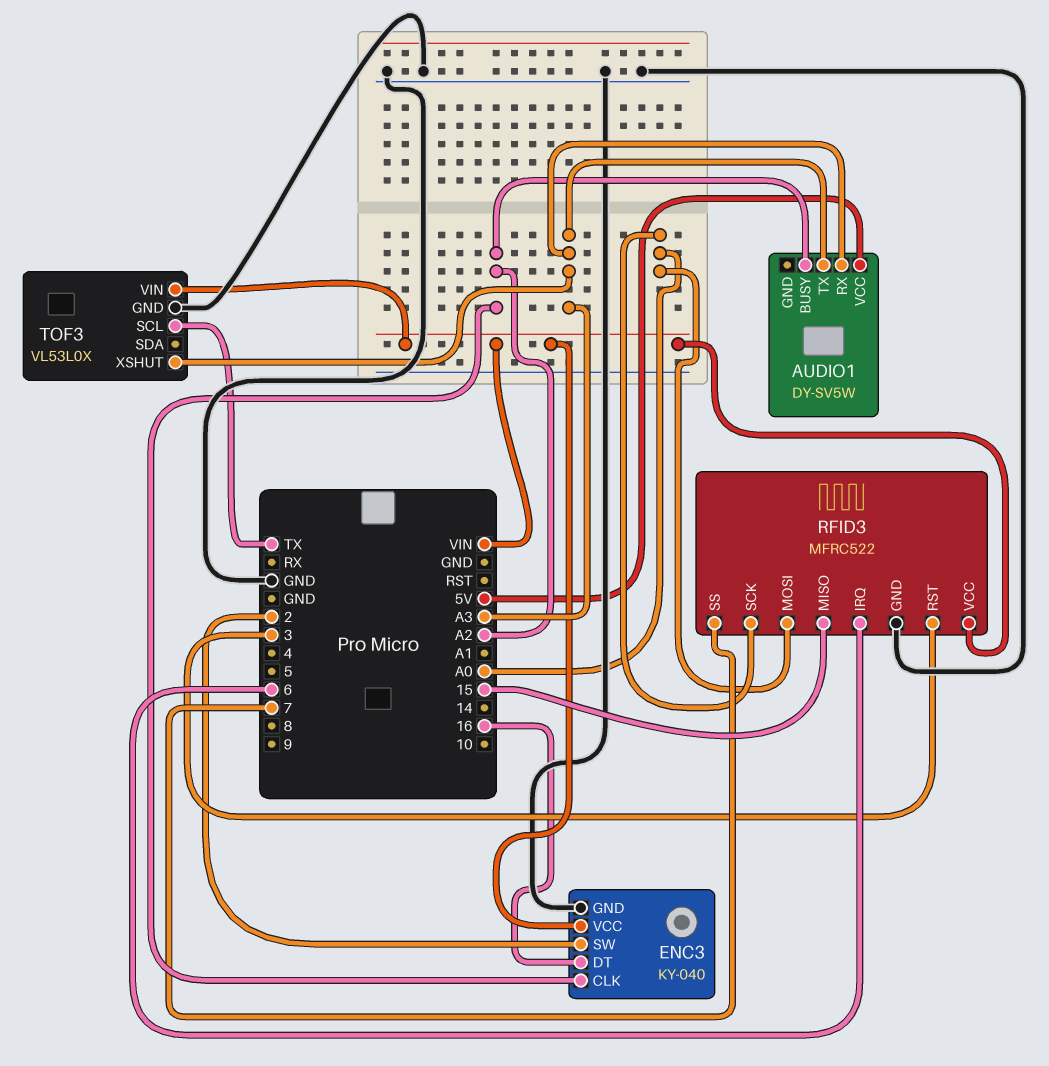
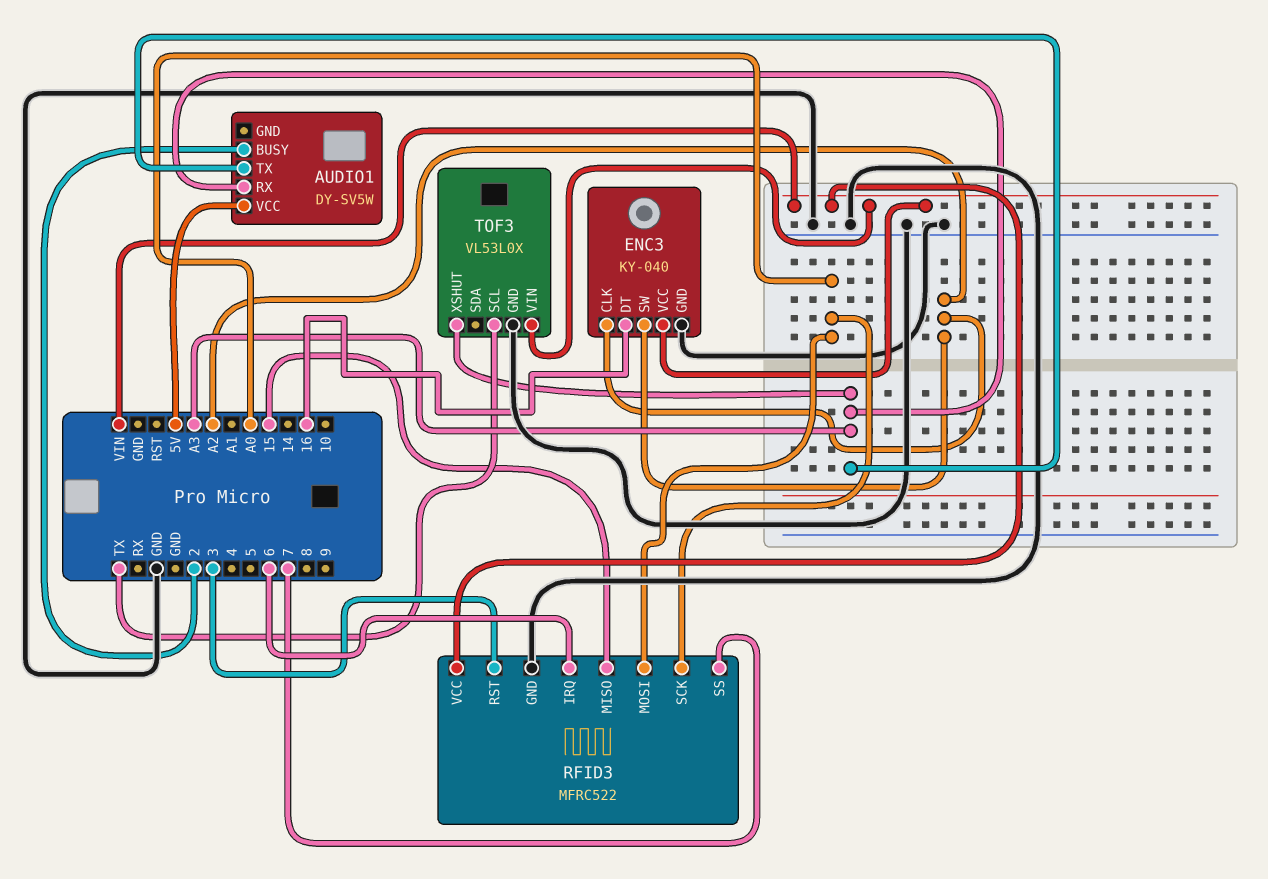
AUDIO1 pin BUSY: A2 -> 2
ENC3 pin SW: 2 -> A2

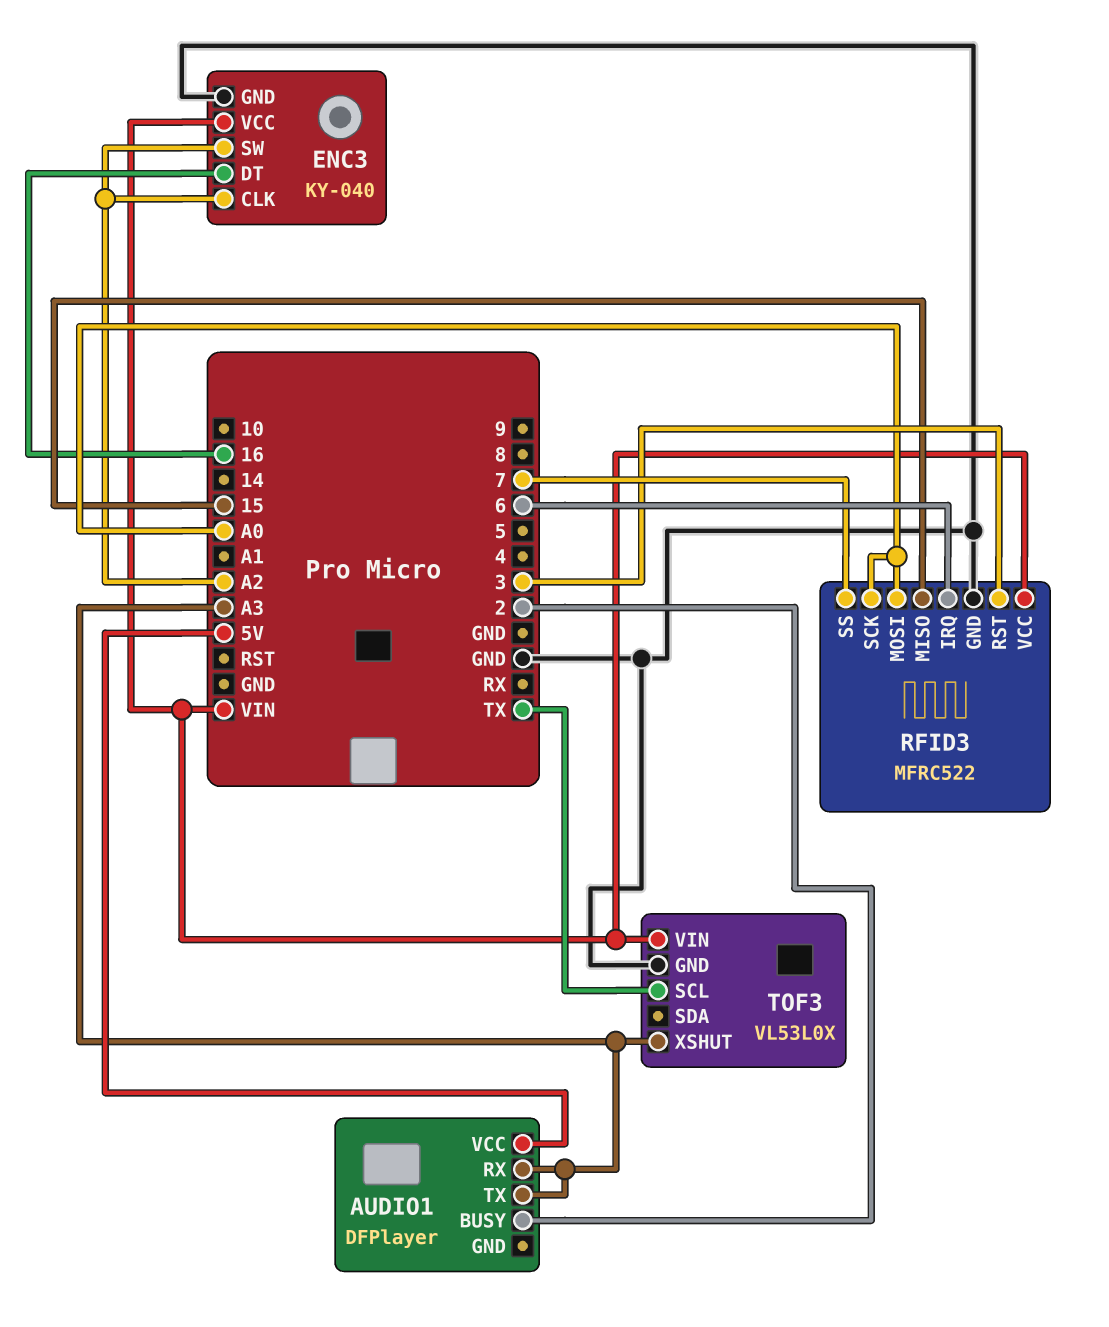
AUDIO1: DY-SV5W -> DFPlayer

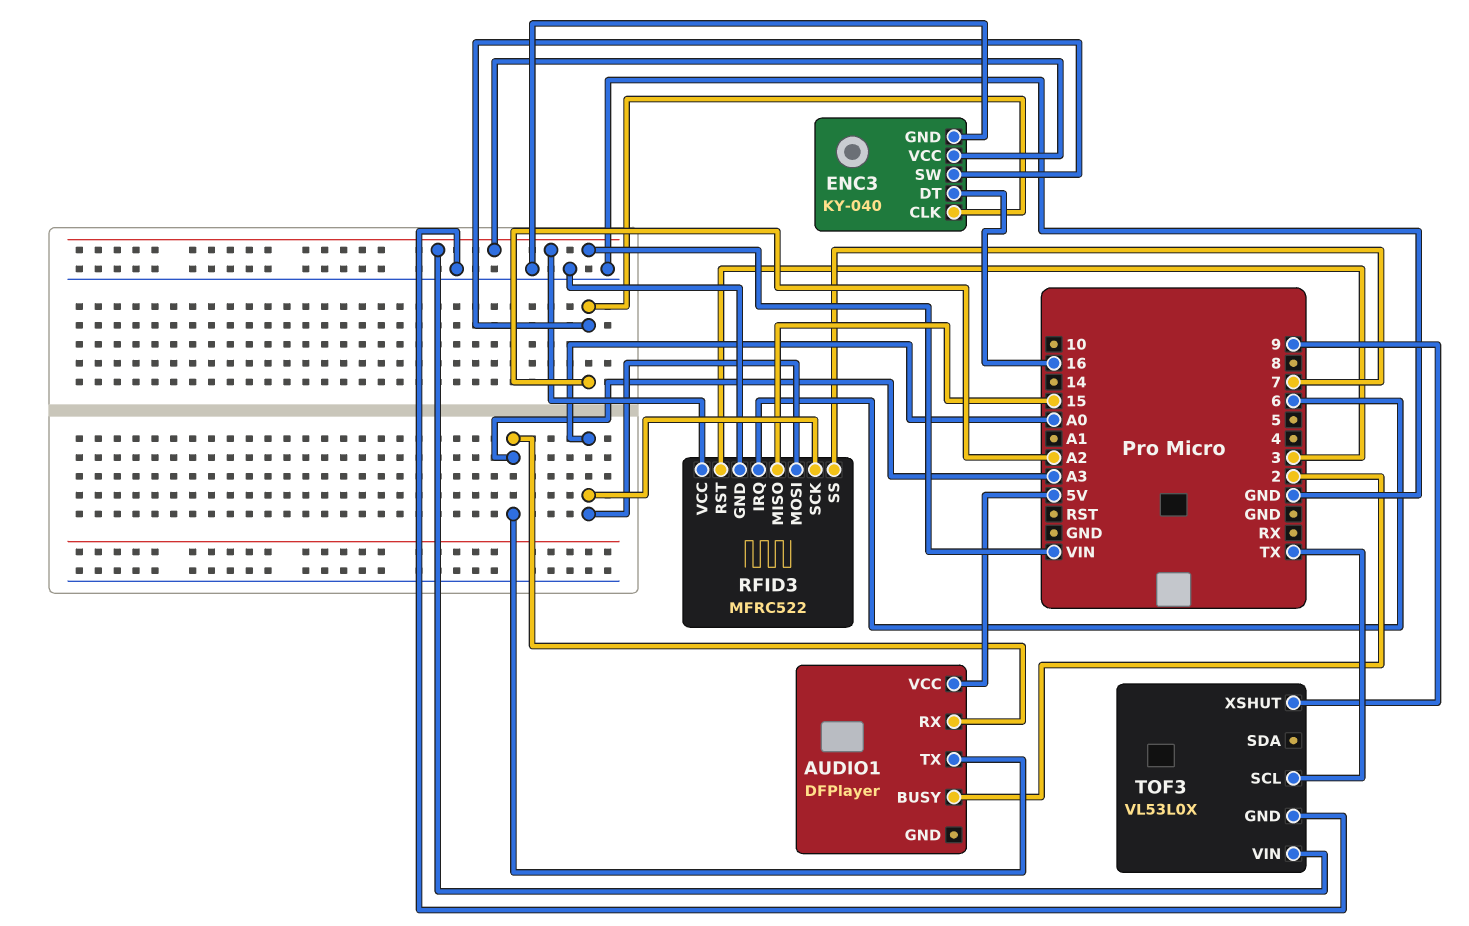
TOF3 pin XSHUT: A3 -> 9

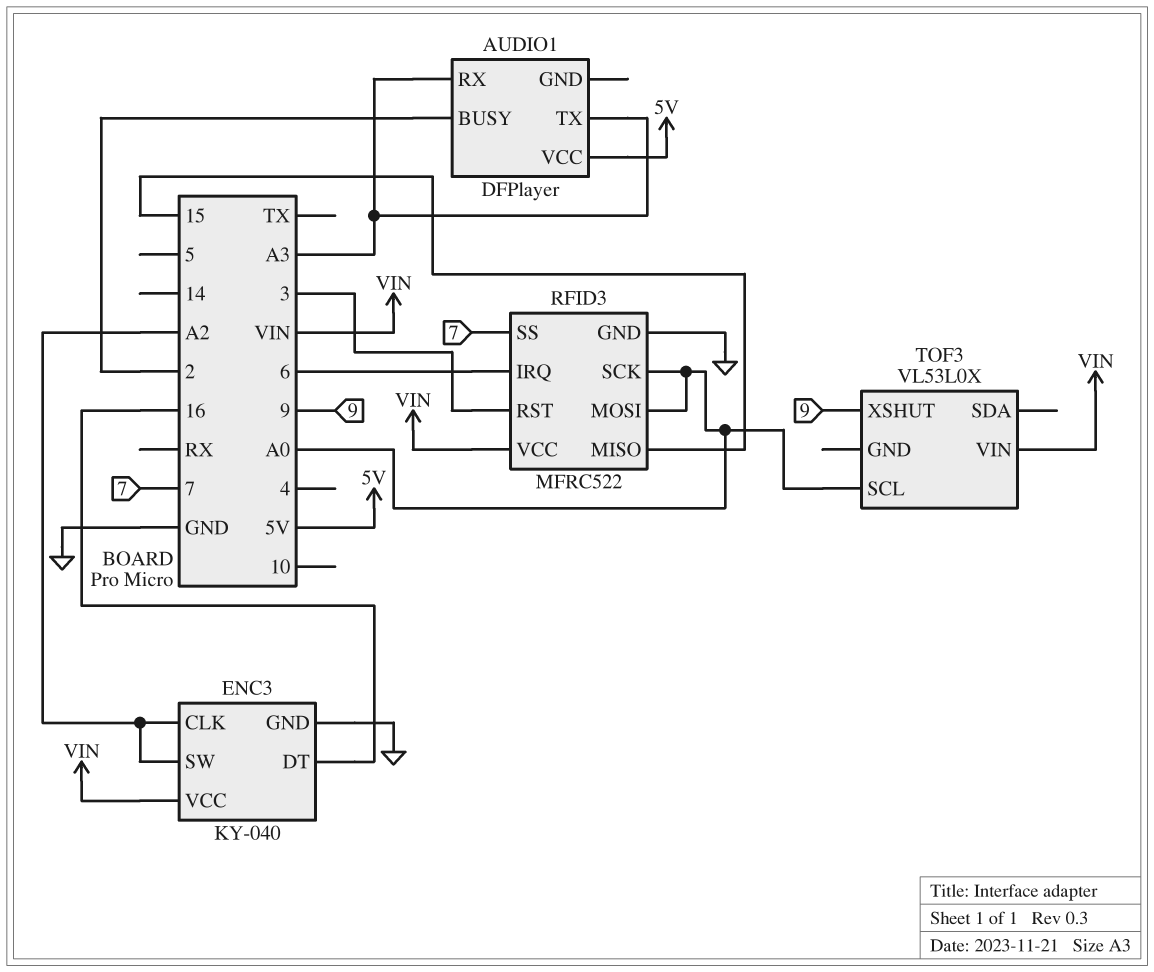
TOF3 pin GND: GND -> none
TOF3 pin SCL: TX -> A0

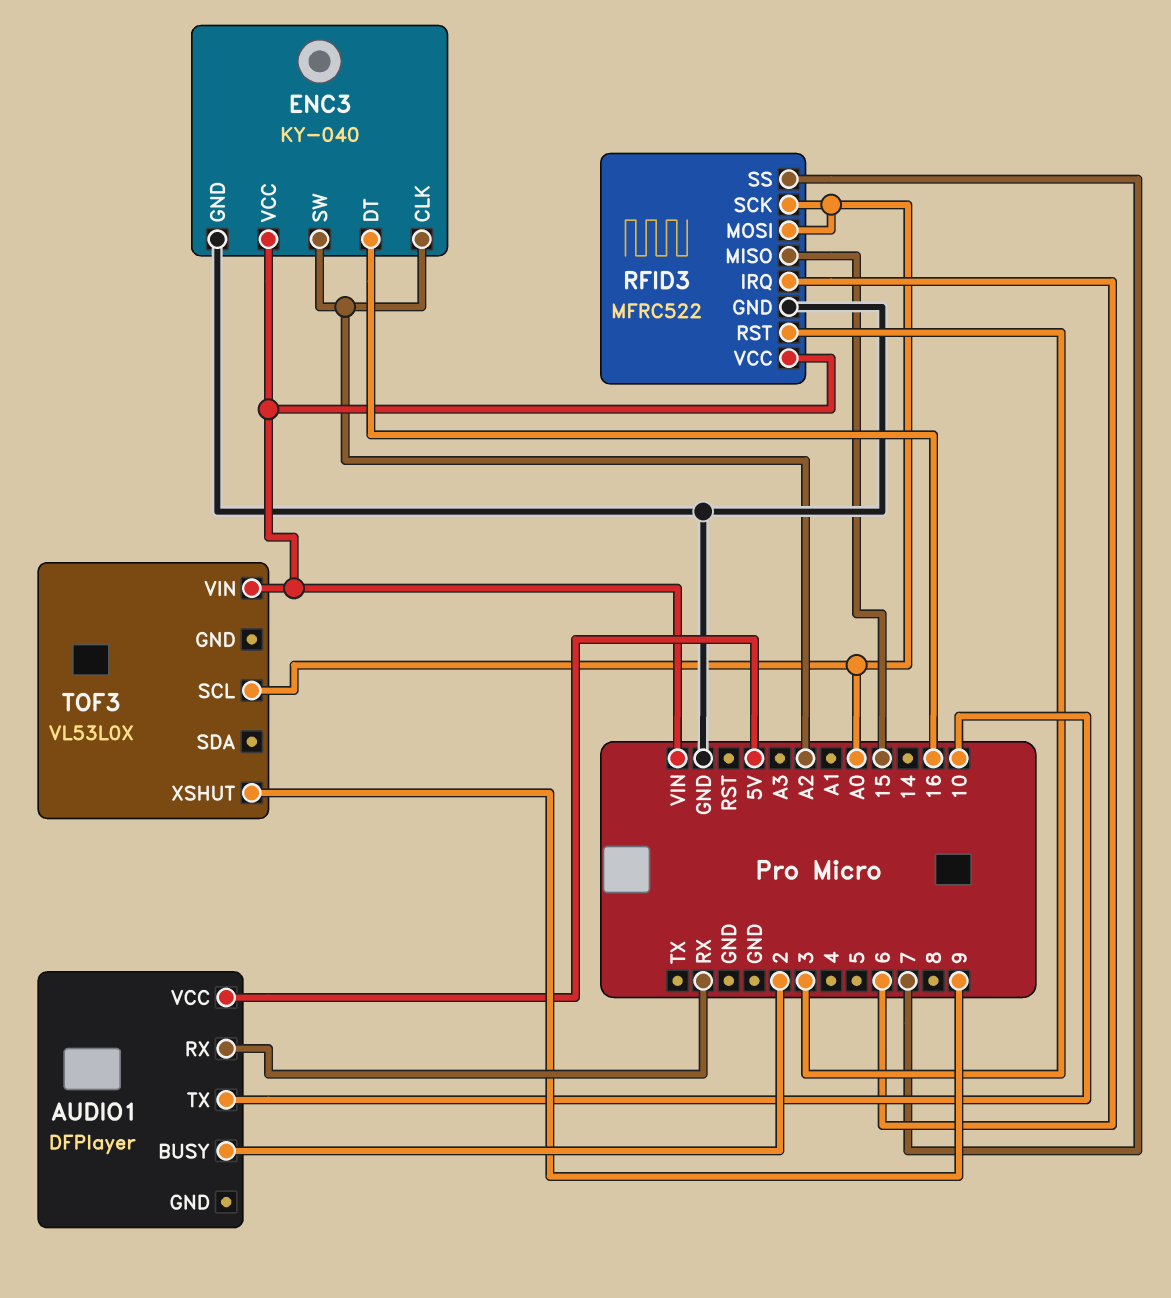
AUDIO1 pin RX: A3 -> RX
AUDIO1 pin TX: A3 -> 10

